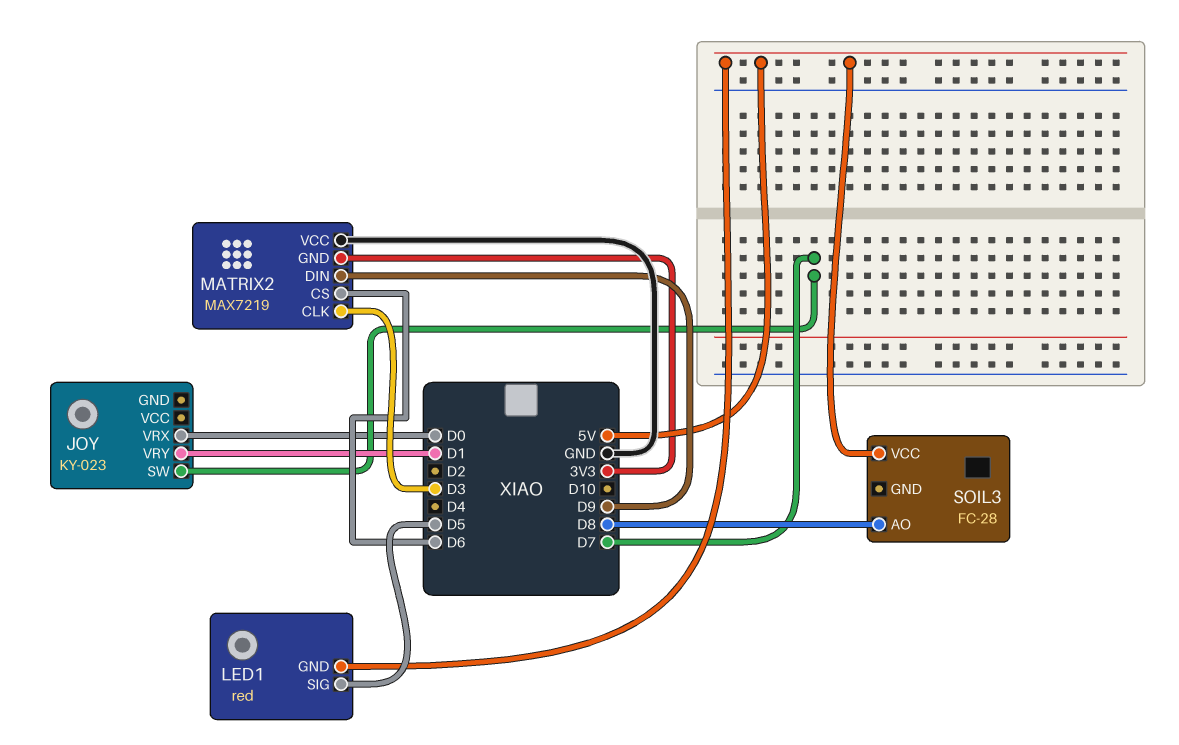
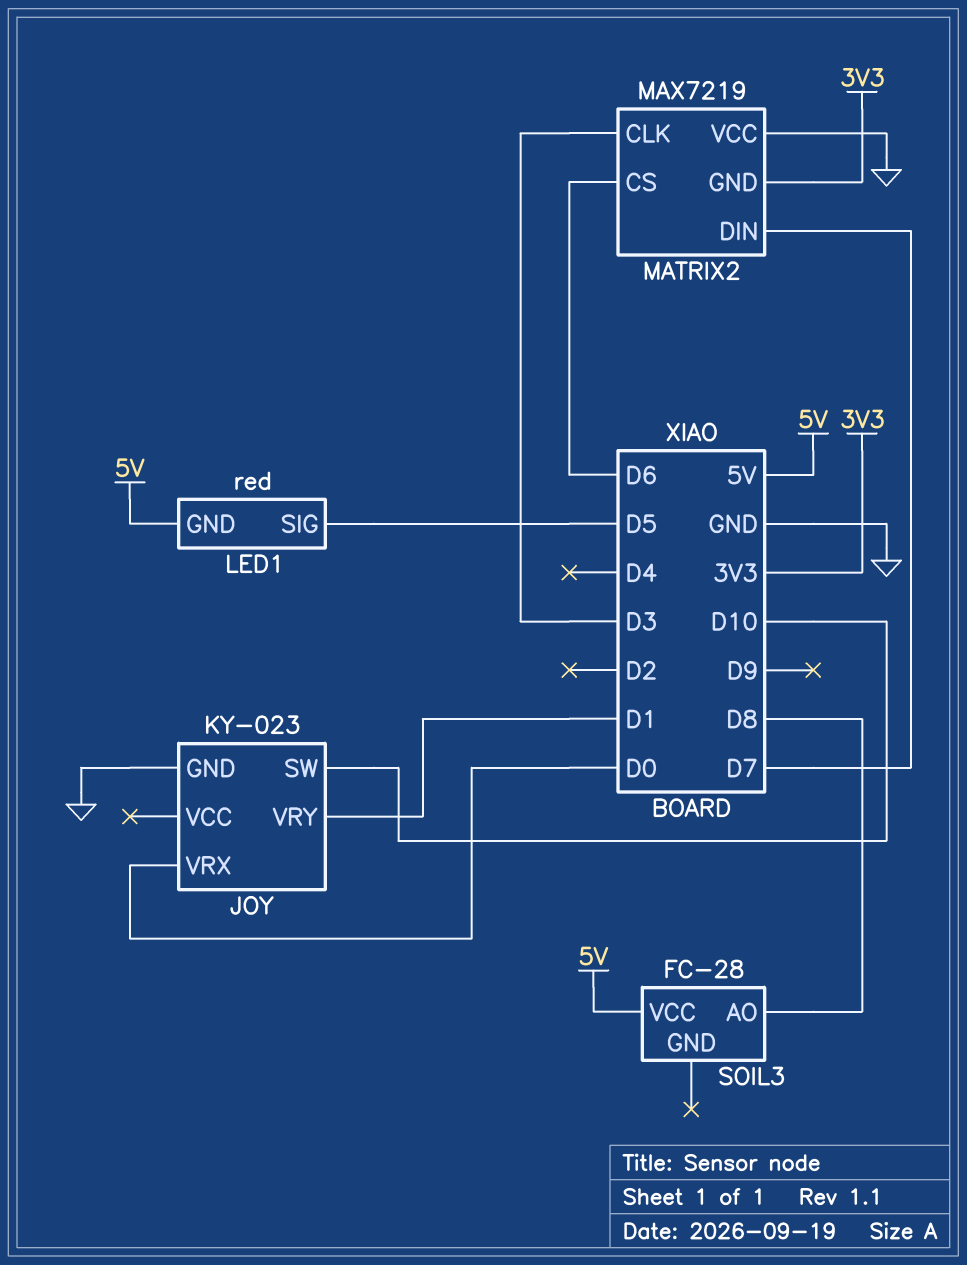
JOY pin GND: none -> GND
JOY pin SW: D7 -> D10
MATRIX2 pin DIN: D9 -> D7

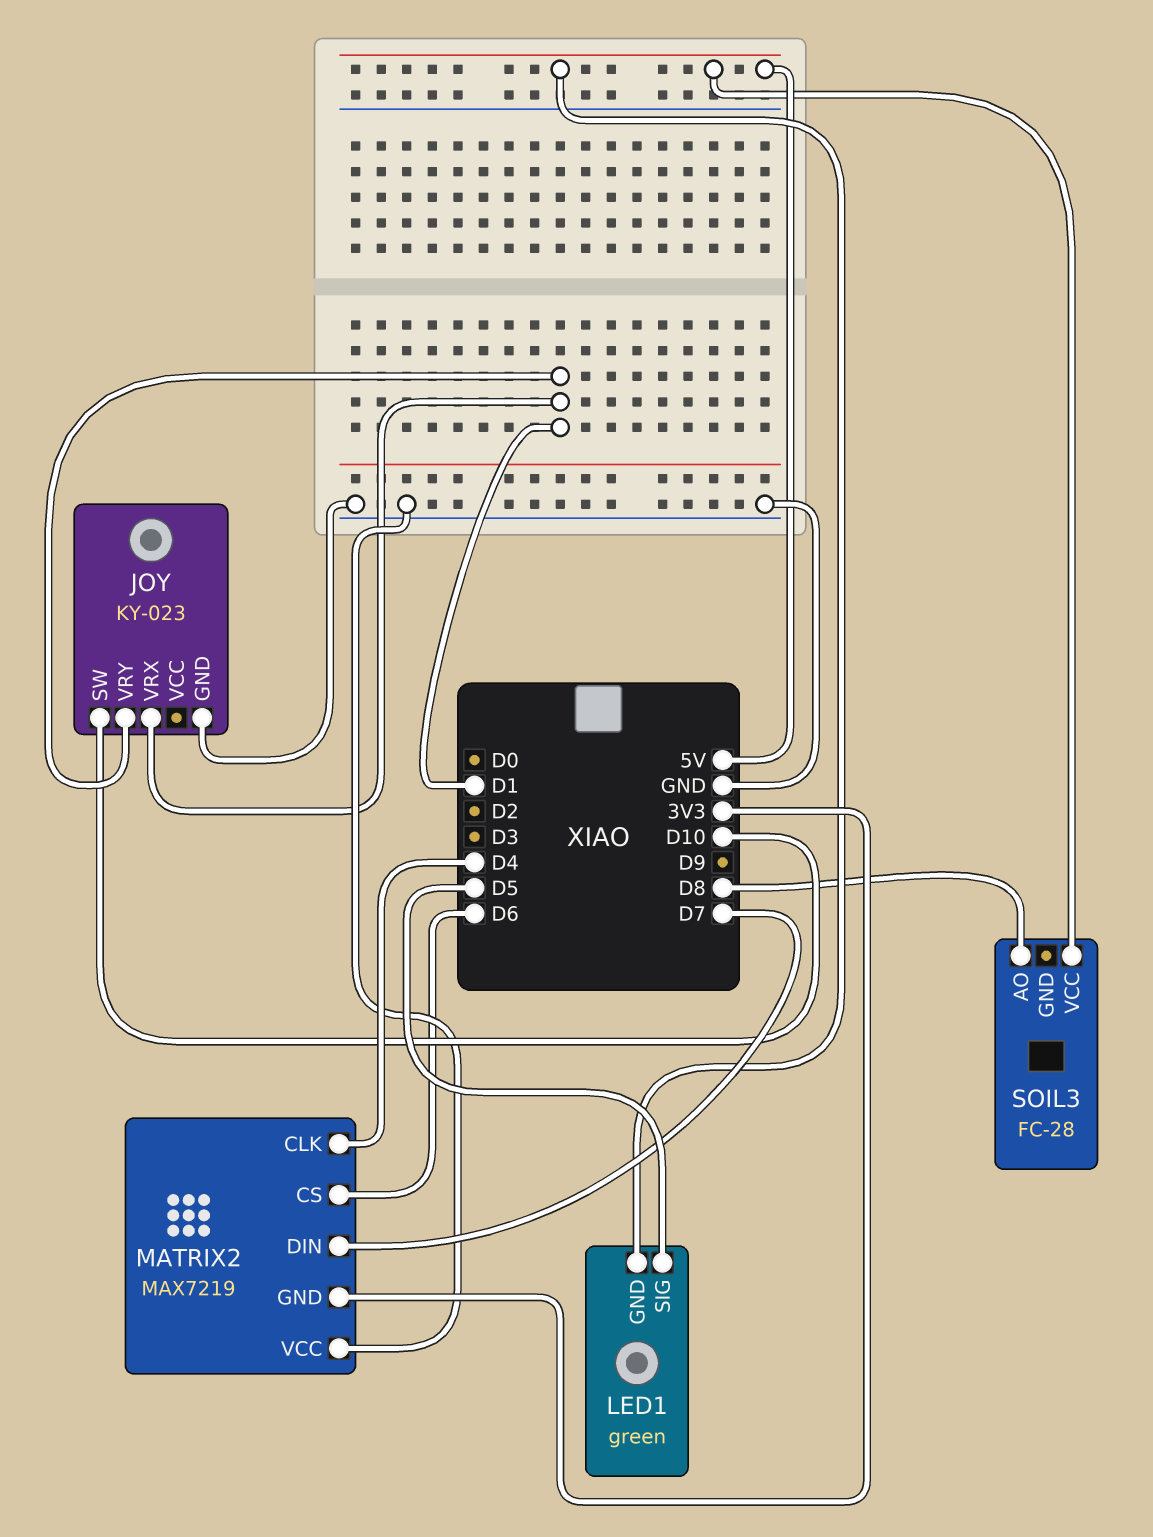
JOY pin VRX: D0 -> D1
LED1: red -> green
MATRIX2 pin CLK: D3 -> D4

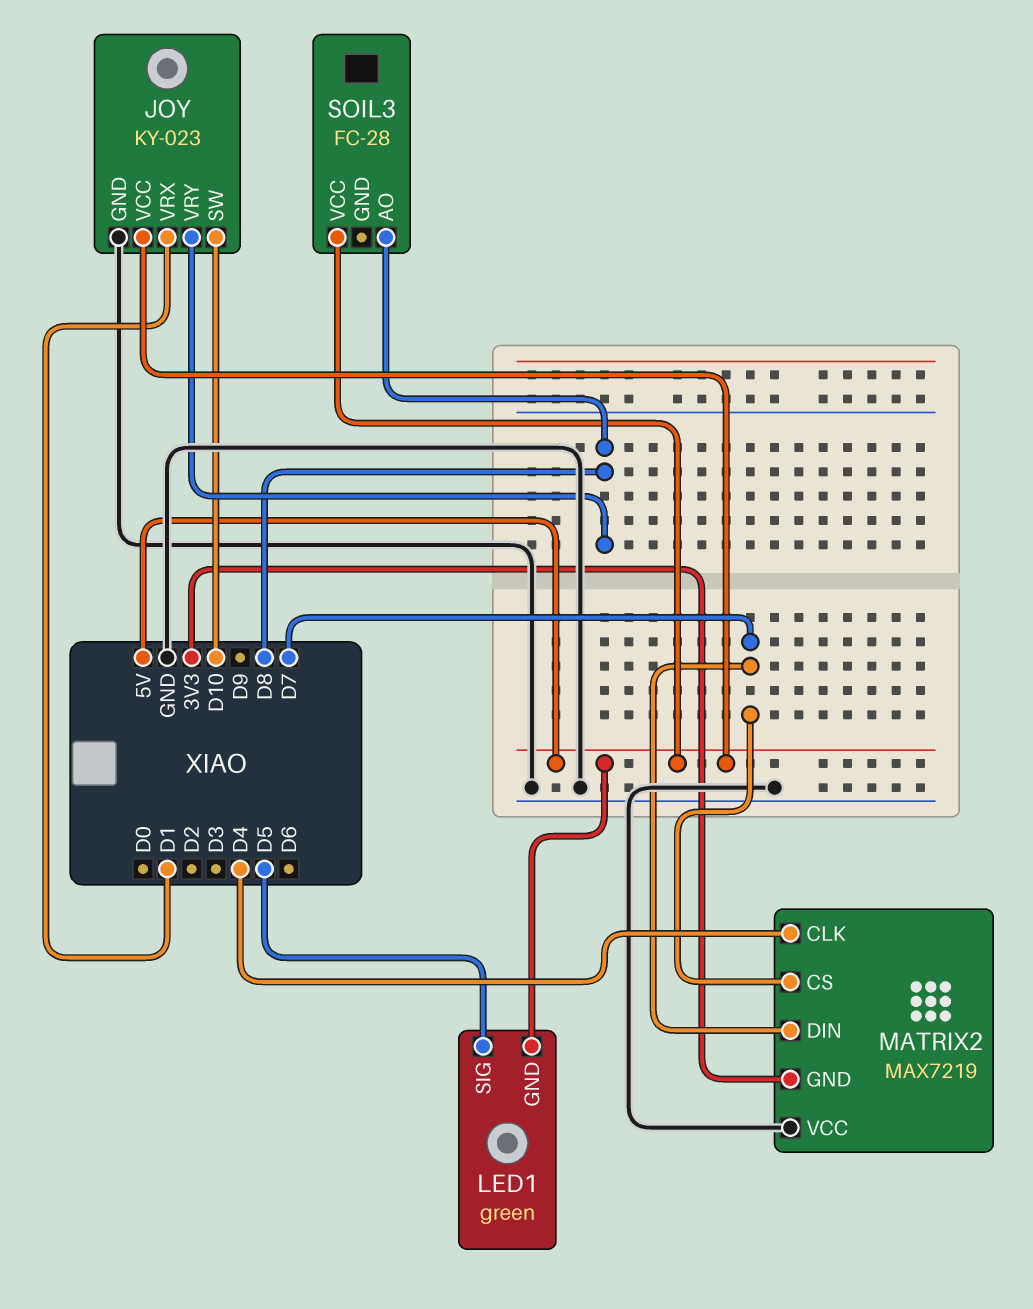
JOY pin VCC: none -> 5V
JOY pin VRY: D1 -> D8
MATRIX2 pin CS: D6 -> D7

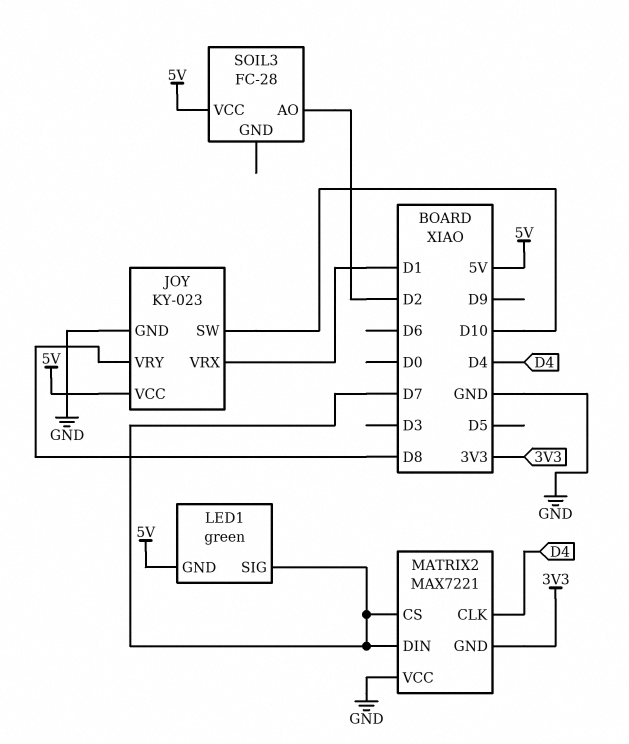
LED1 pin SIG: D5 -> D7
MATRIX2: MAX7219 -> MAX7221
SOIL3 pin AO: D8 -> D2

